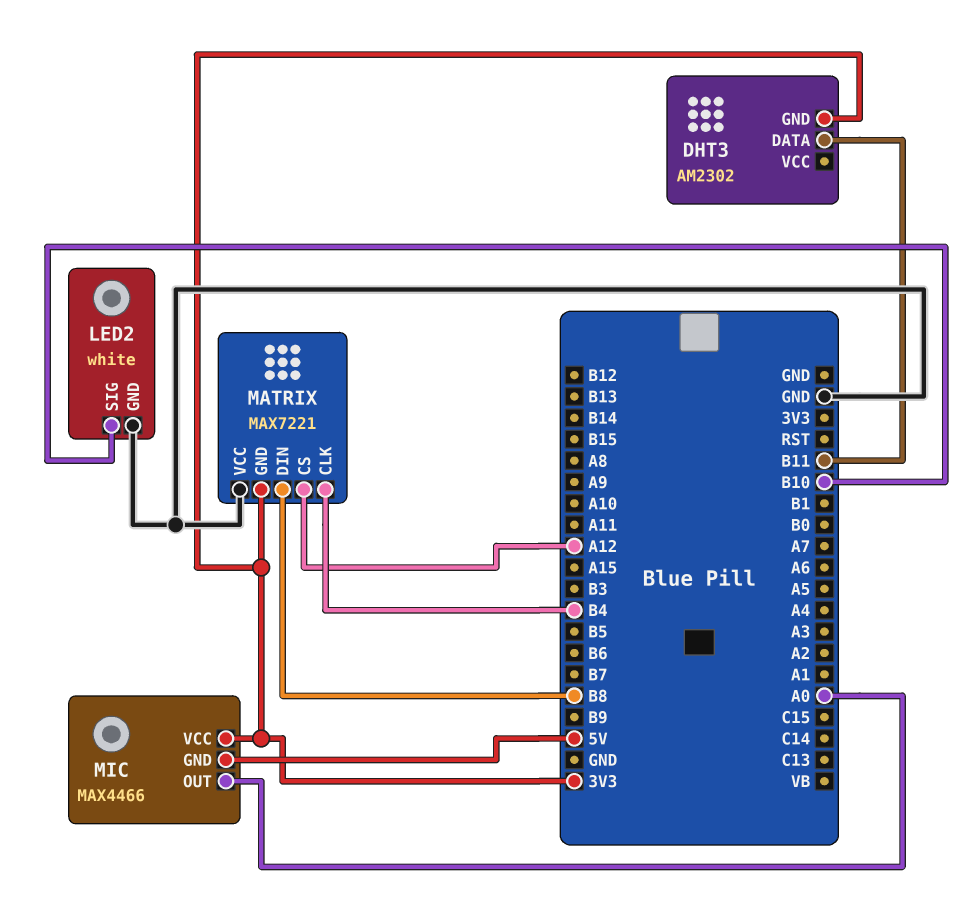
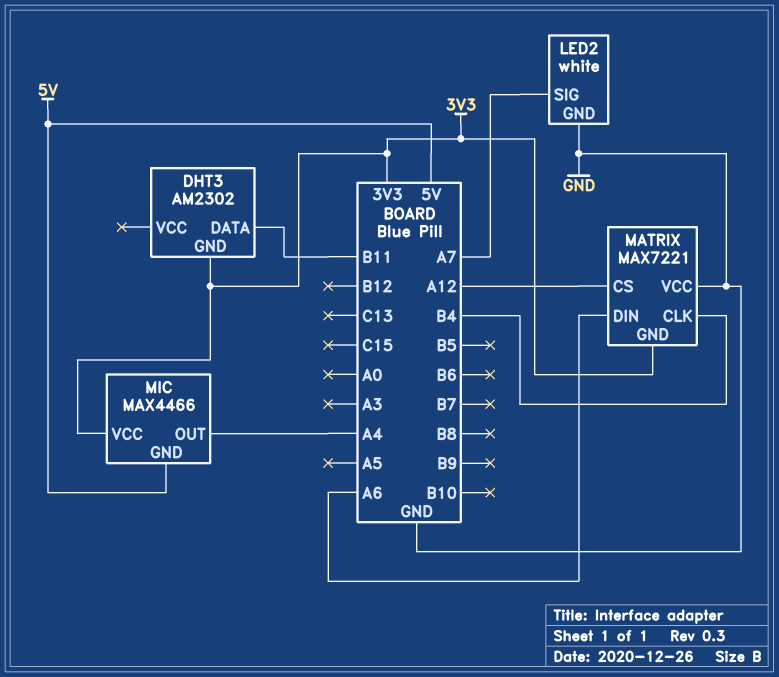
LED2 pin SIG: B10 -> A7
MATRIX pin DIN: B8 -> A6
MIC pin OUT: A0 -> A4

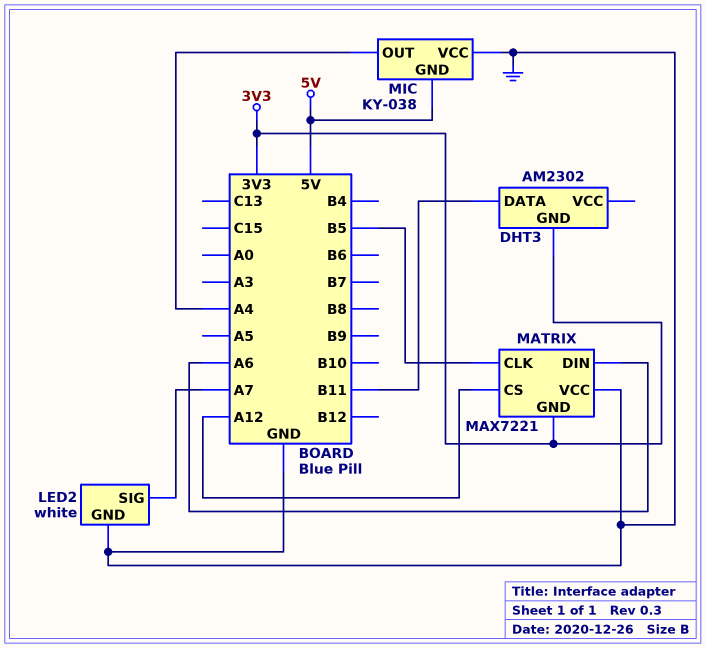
MATRIX pin CLK: B4 -> B5
MIC: MAX4466 -> KY-038
MIC pin VCC: 3V3 -> GND

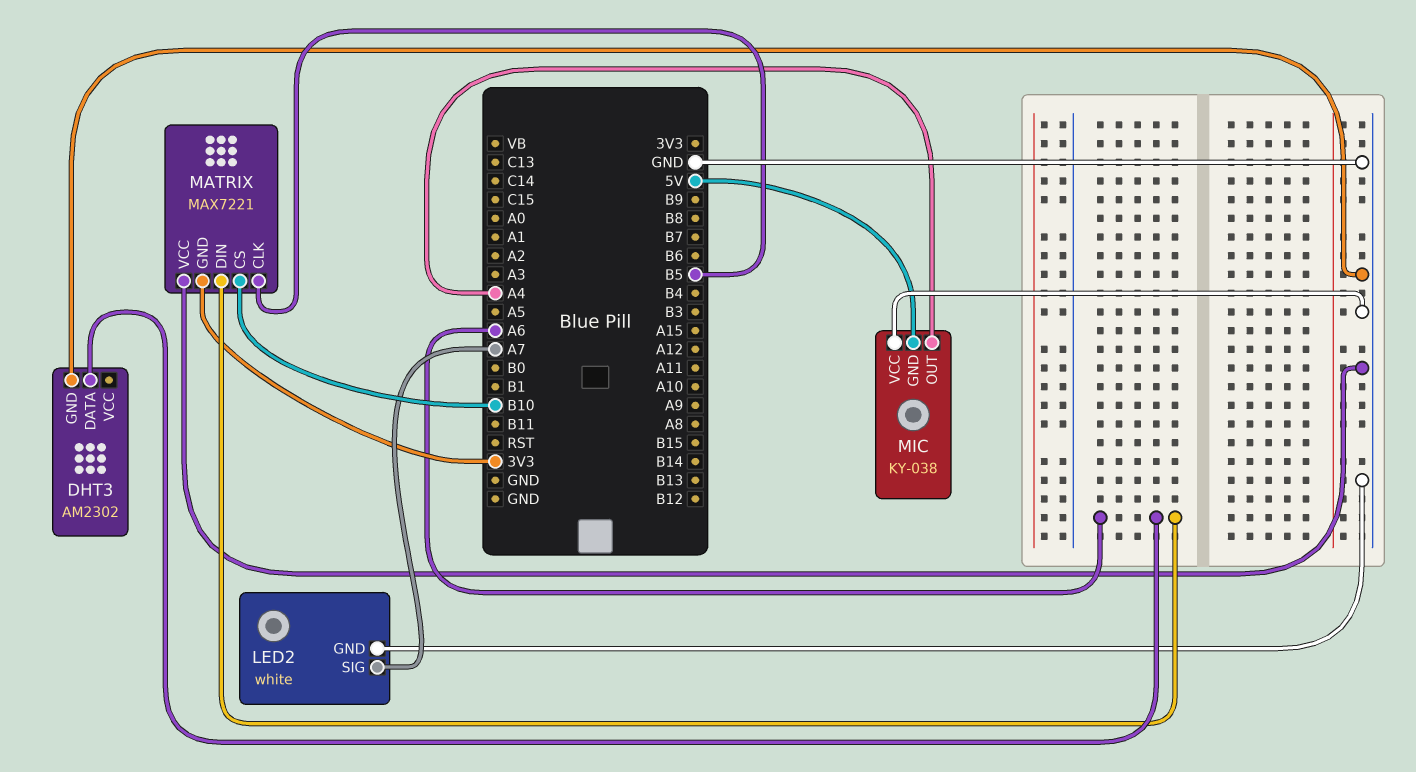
DHT3 pin DATA: B11 -> A6
DHT3 pin GND: 3V3 -> GND
MATRIX pin CS: A12 -> B10

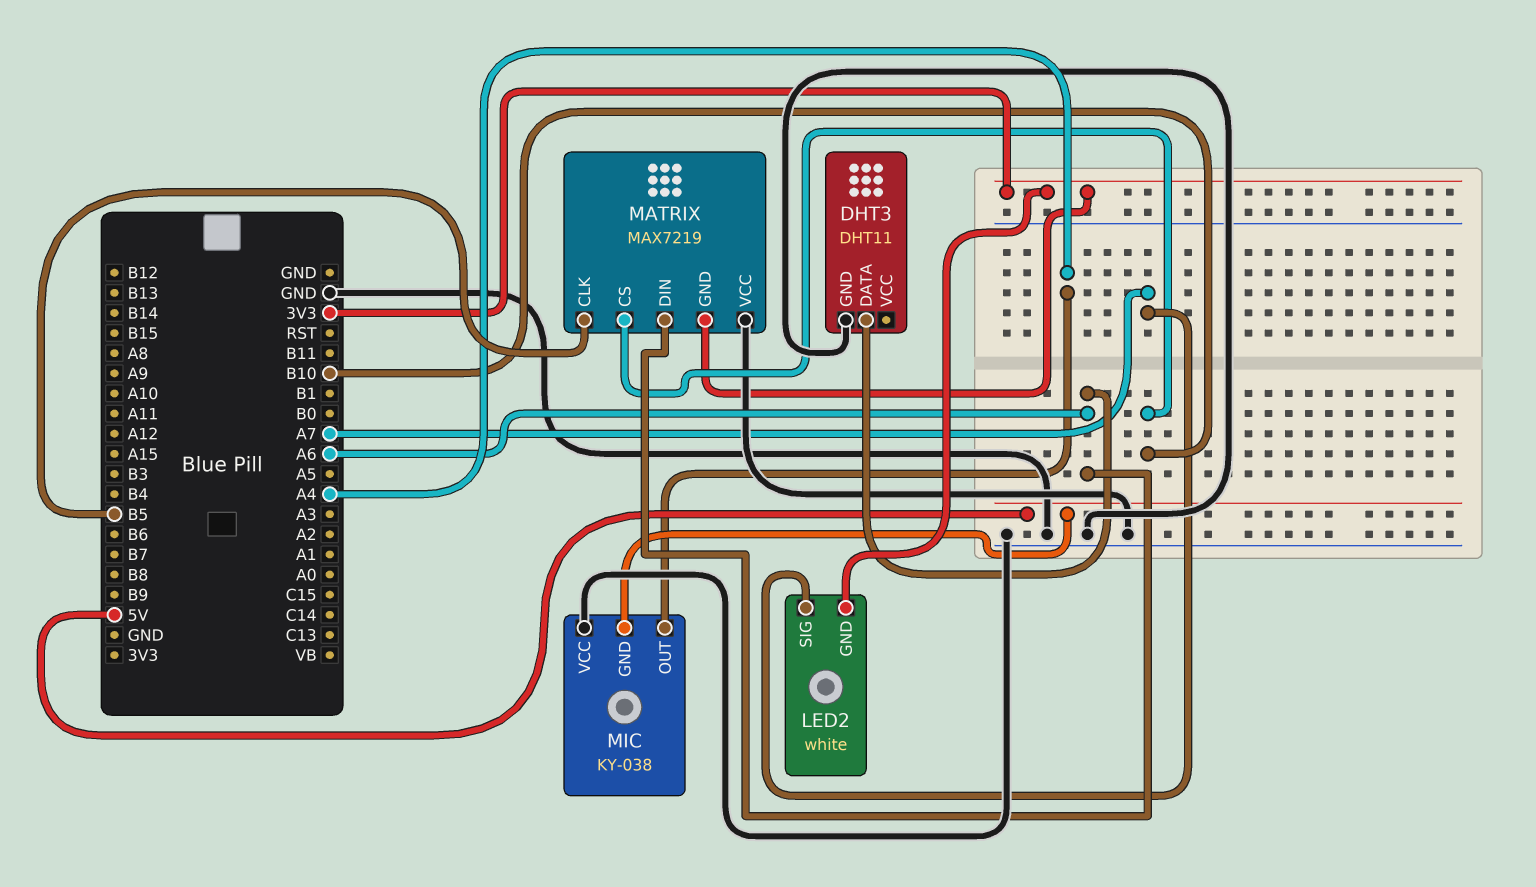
DHT3: AM2302 -> DHT11
LED2 pin GND: GND -> 3V3
MATRIX: MAX7221 -> MAX7219

